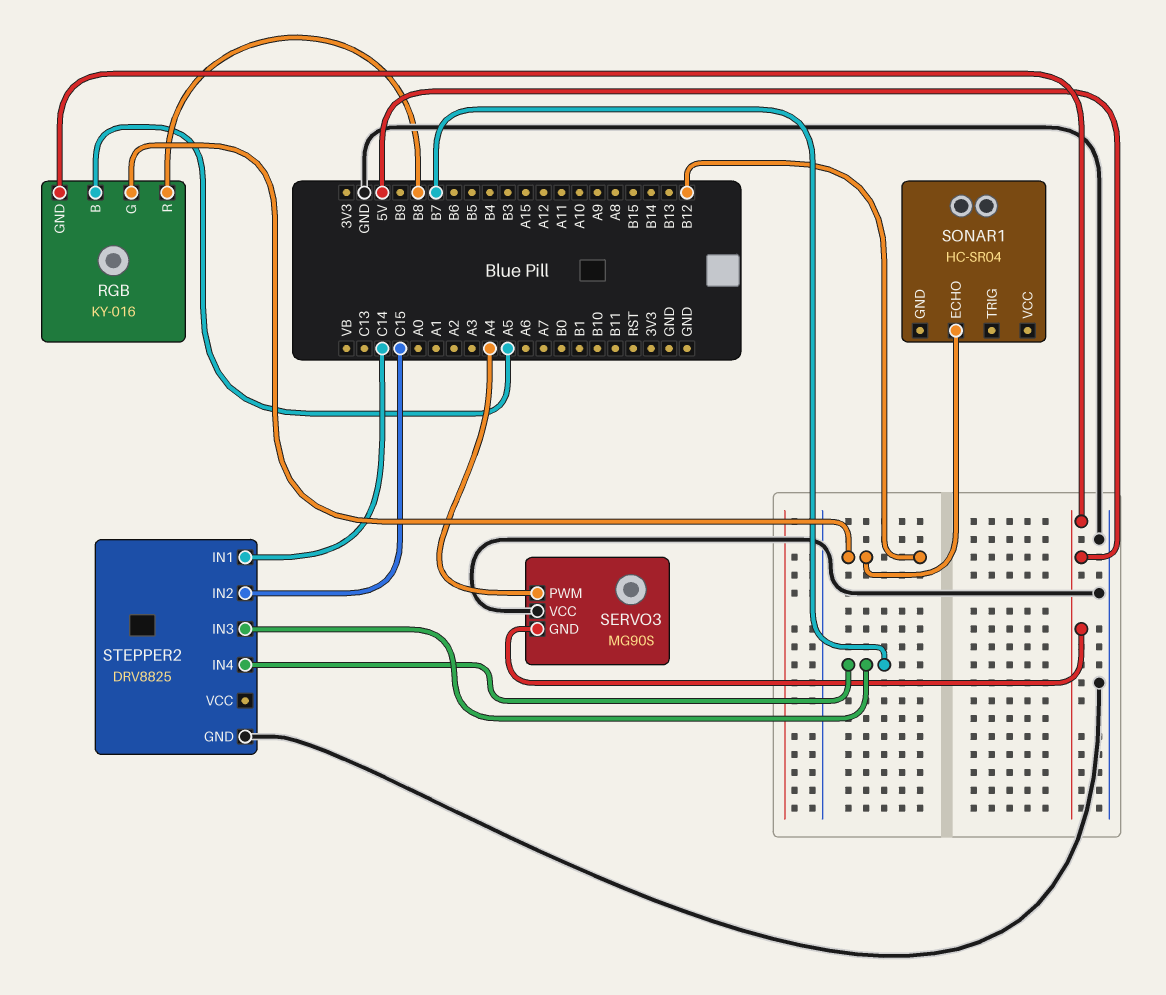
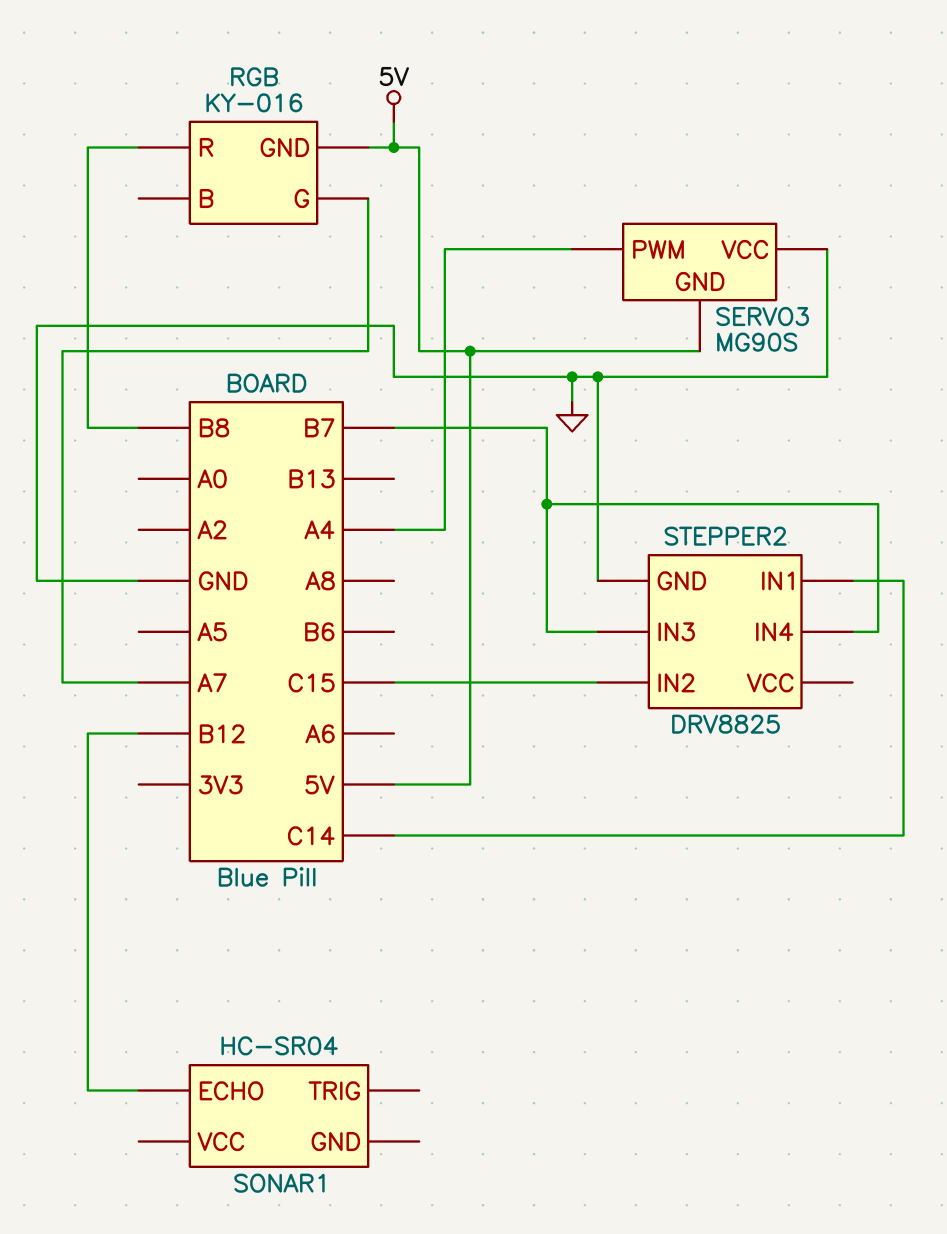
RGB pin B: A5 -> none
RGB pin G: B12 -> A7

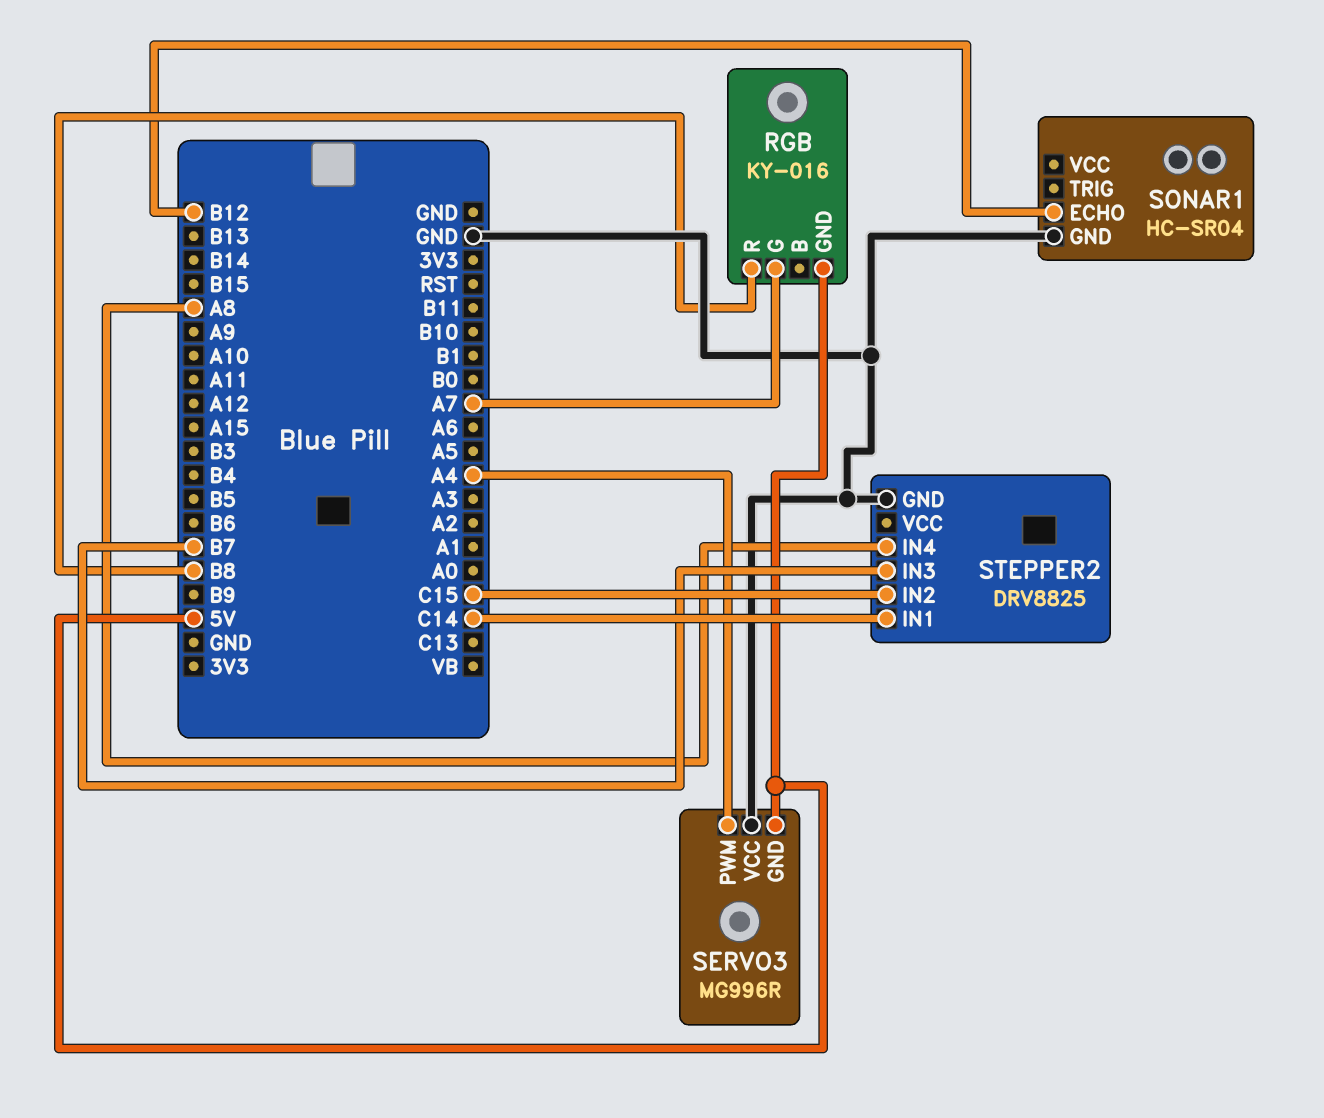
SERVO3: MG90S -> MG996R
SONAR1 pin GND: none -> GND
STEPPER2 pin IN4: B7 -> A8

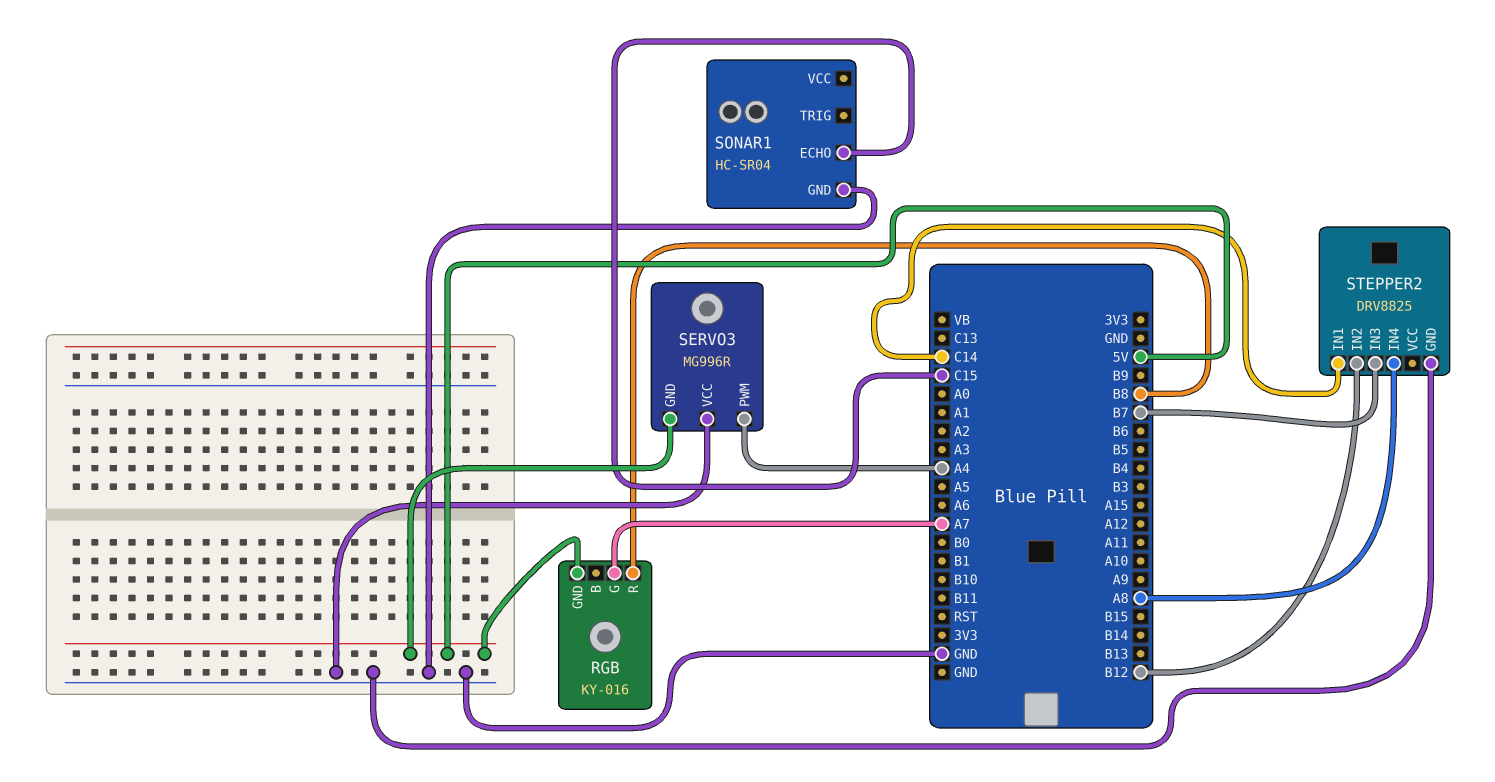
SONAR1 pin ECHO: B12 -> C15
STEPPER2 pin IN2: C15 -> B12

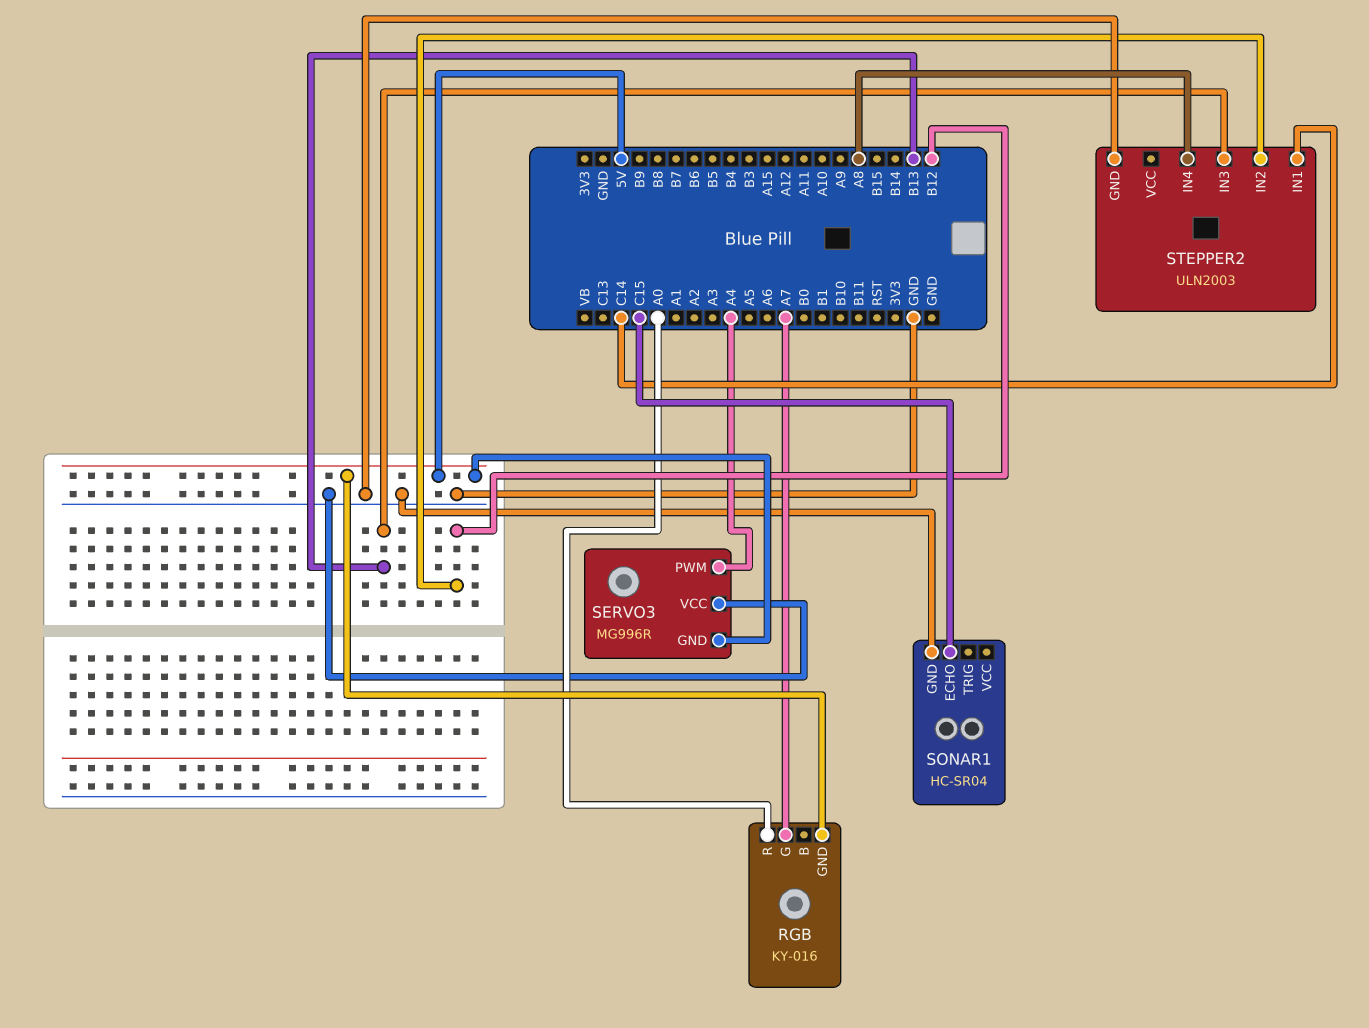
RGB pin R: B8 -> A0
STEPPER2: DRV8825 -> ULN2003
STEPPER2 pin IN3: B7 -> B13

